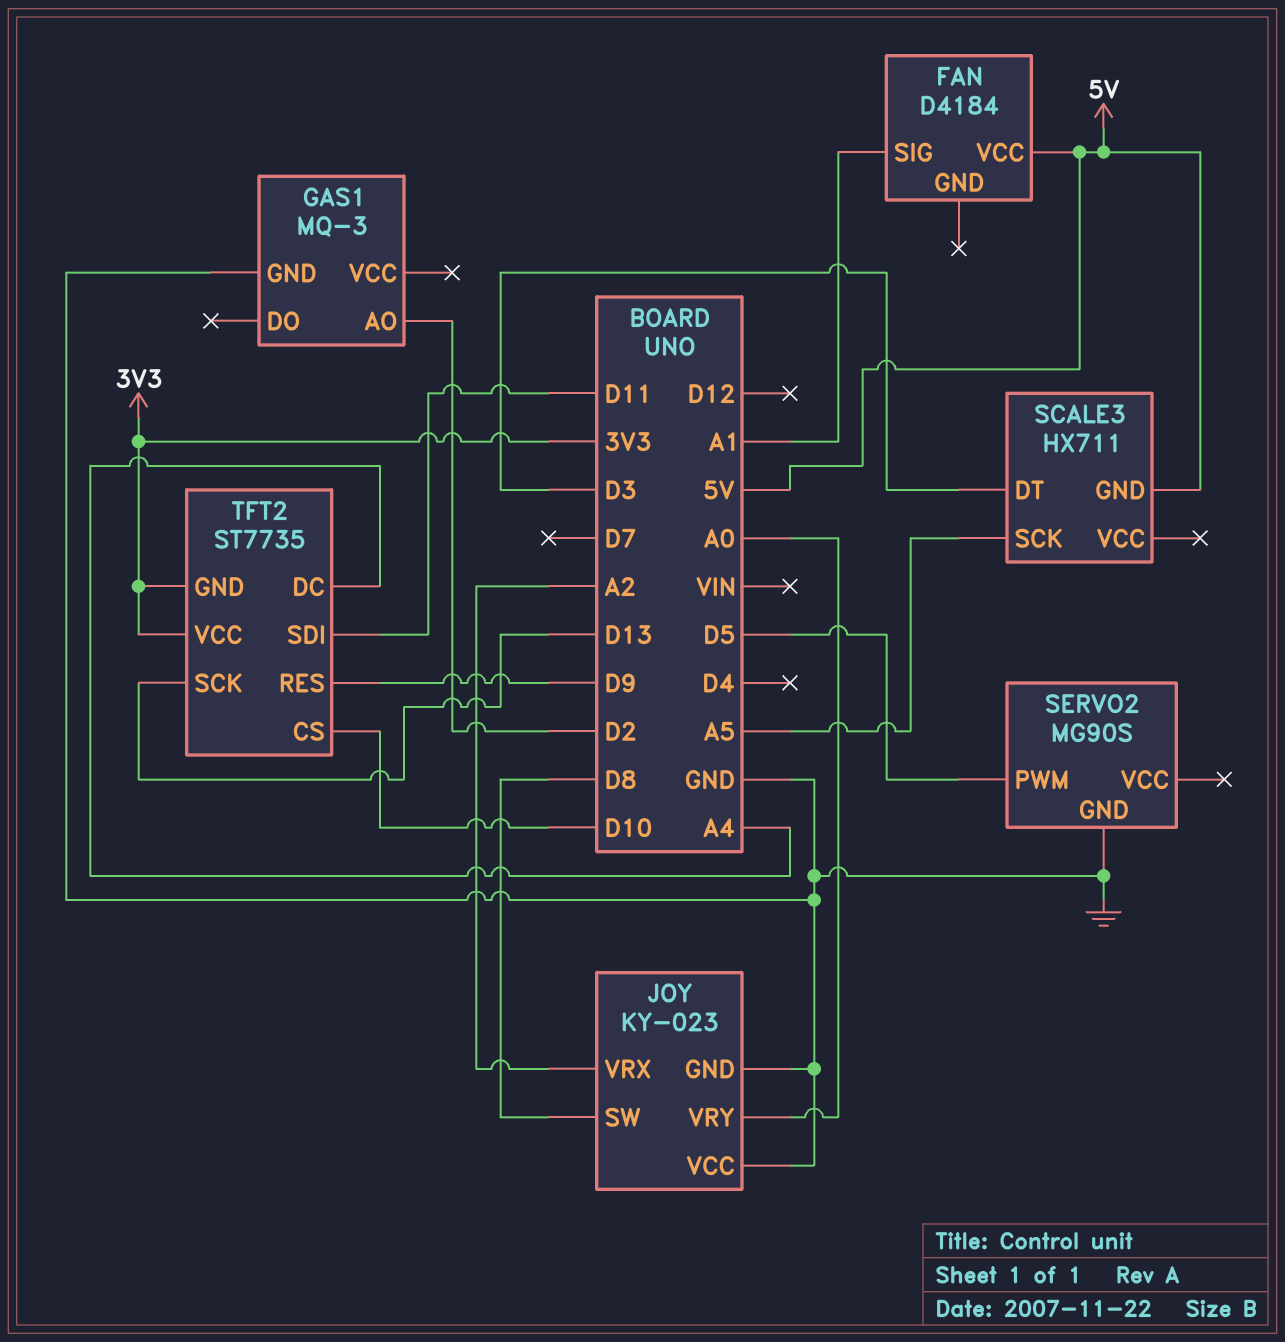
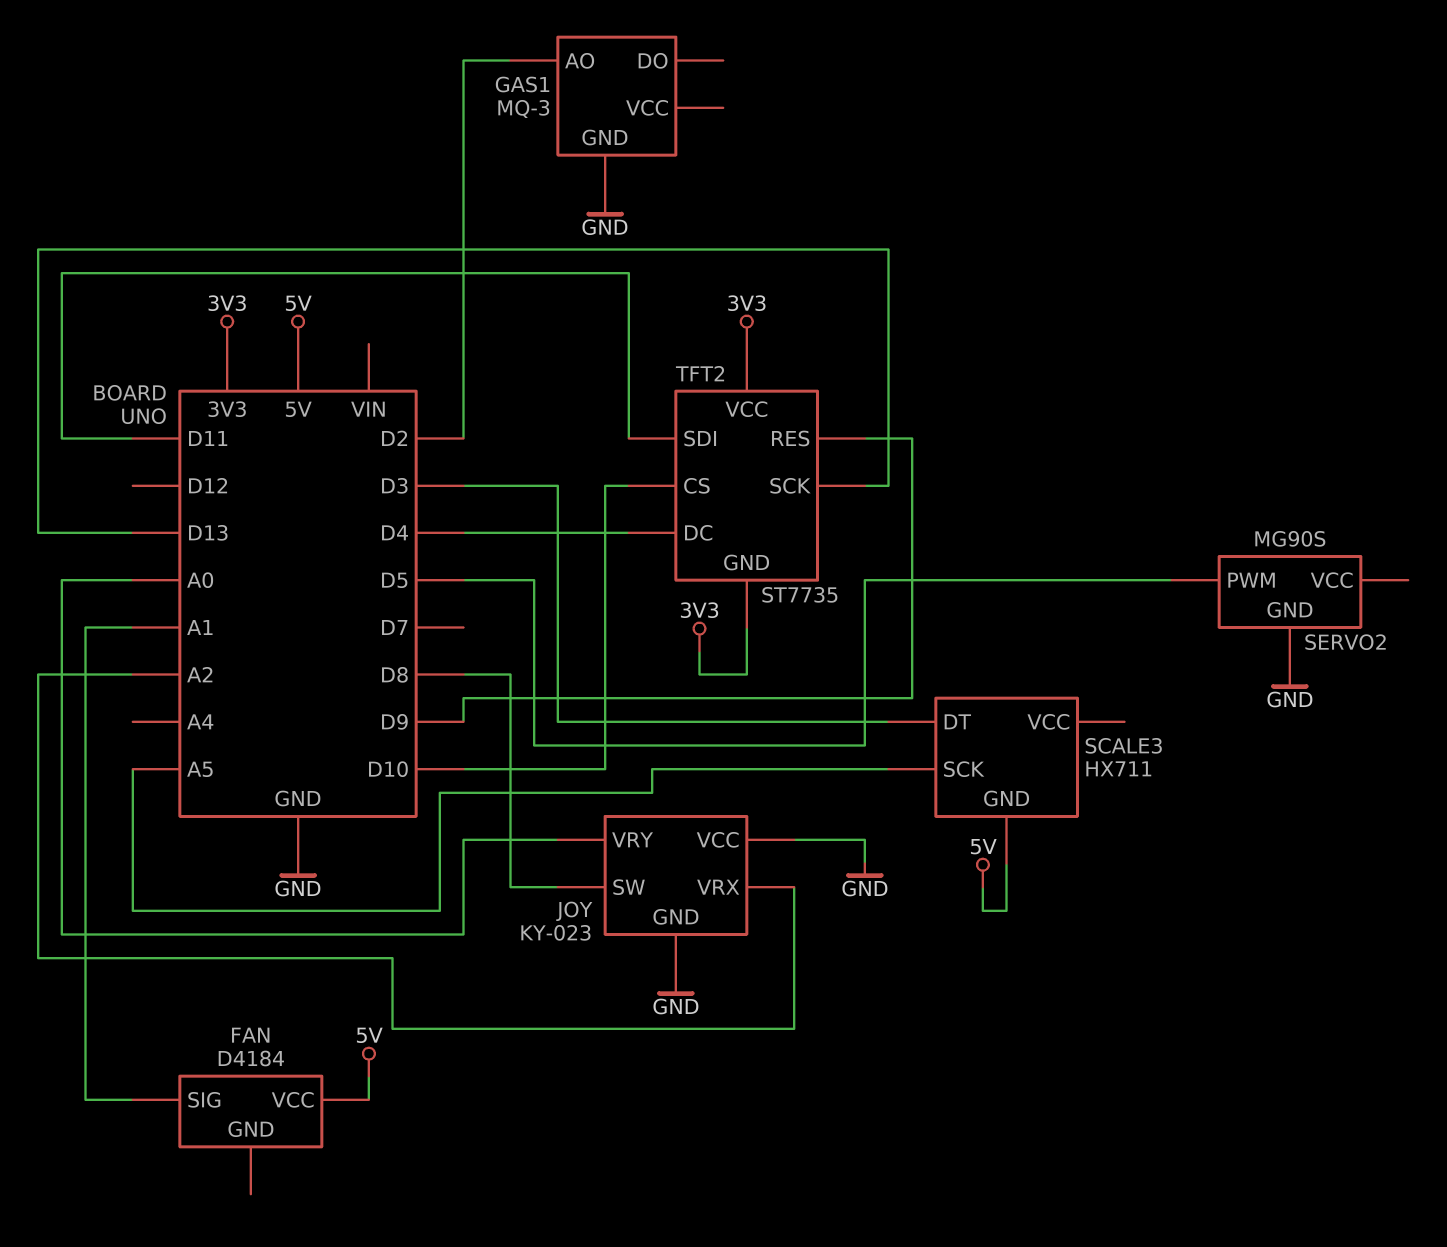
TFT2 pin DC: A4 -> D4

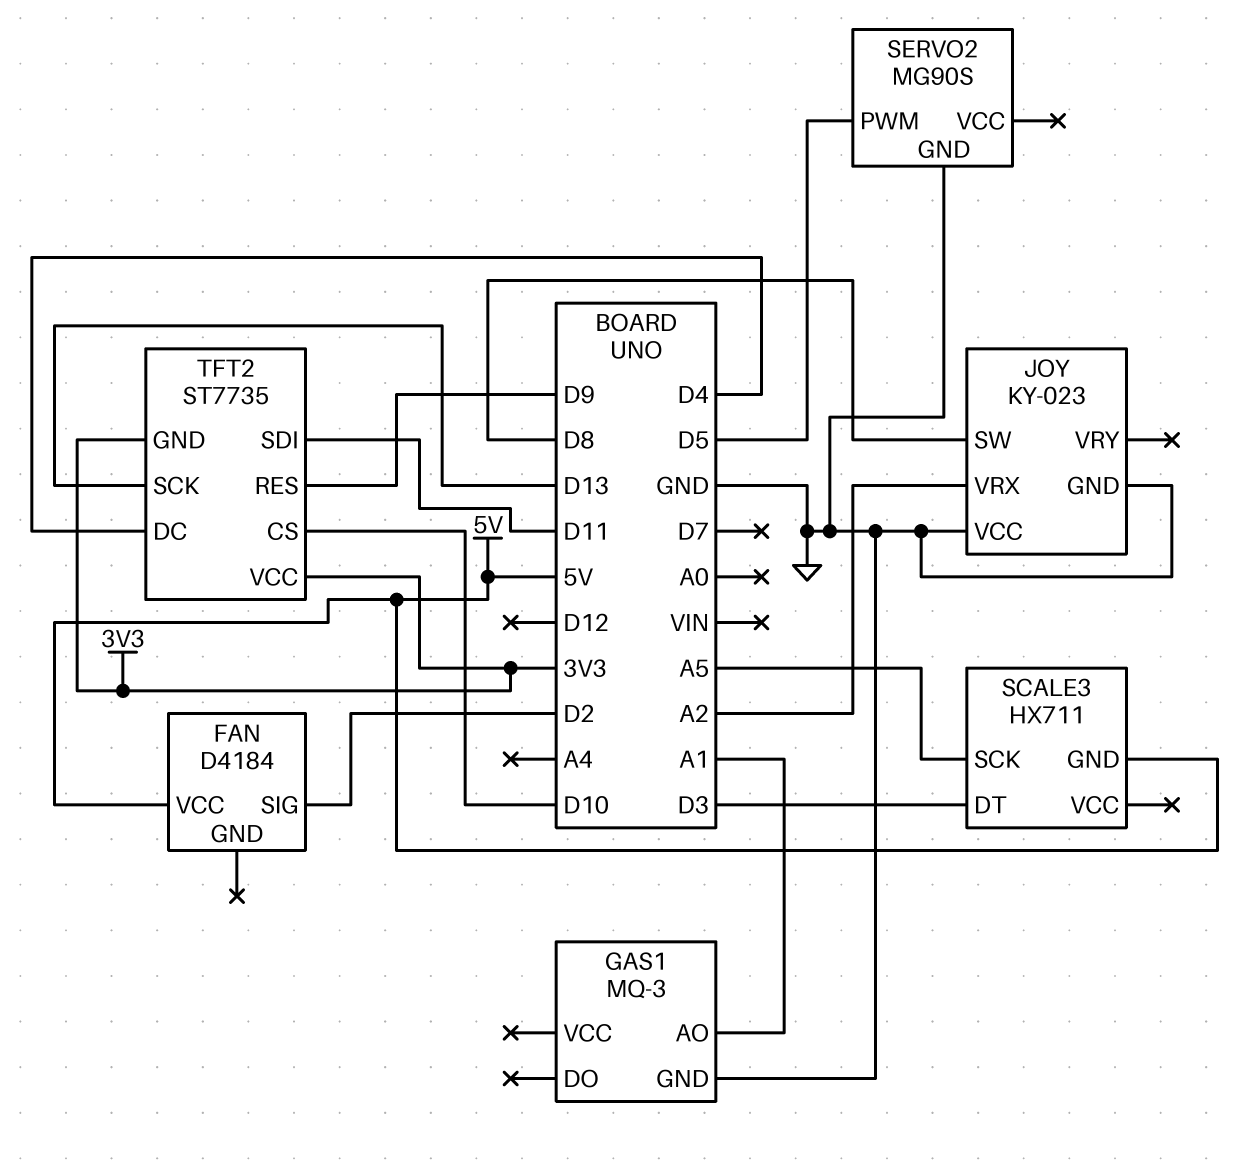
FAN pin SIG: A1 -> D2
GAS1 pin AO: D2 -> A1
JOY pin VRY: A0 -> none

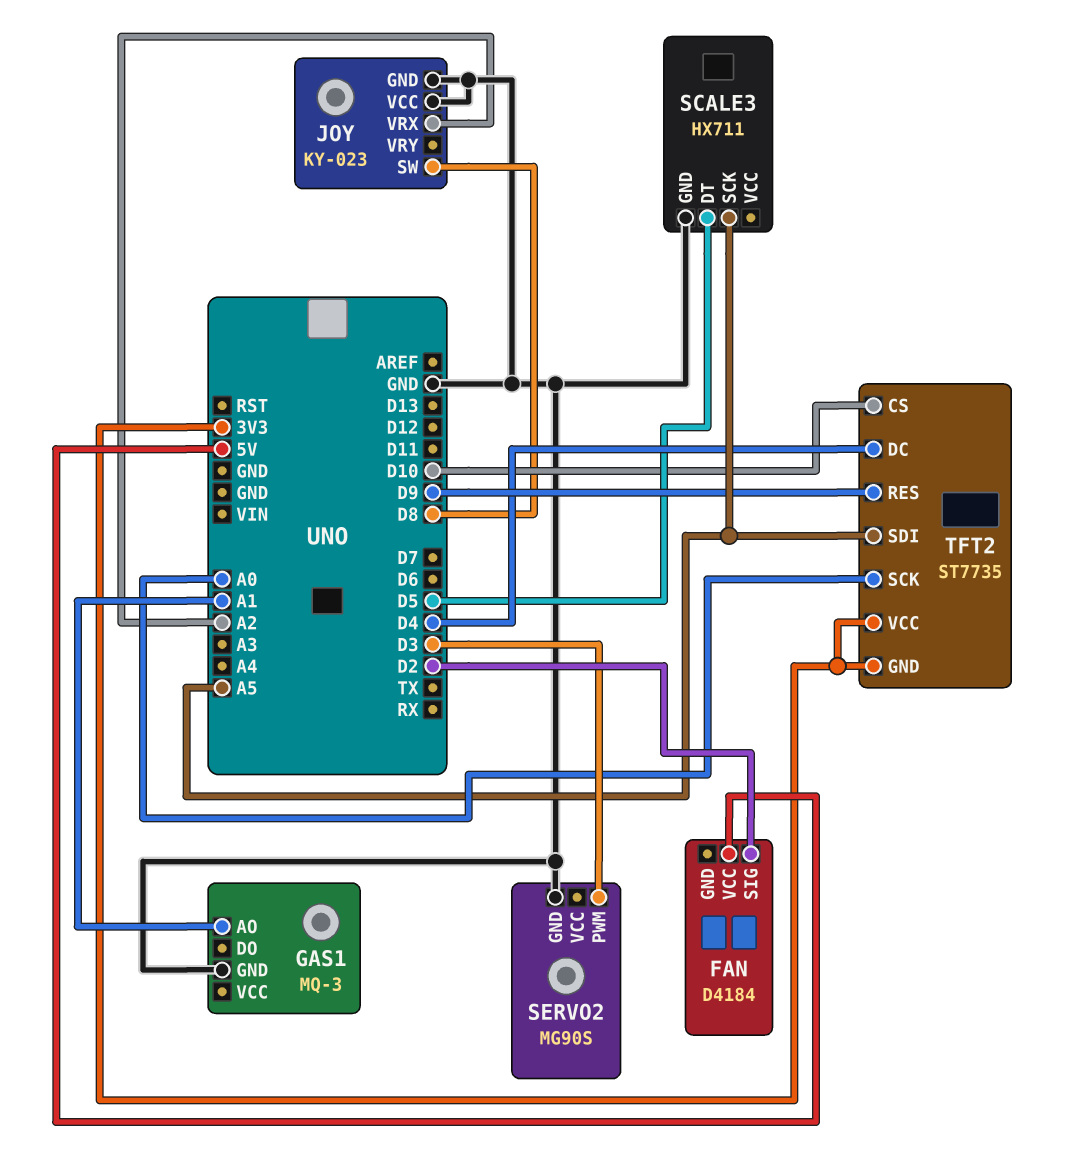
SCALE3 pin DT: D3 -> D5
SCALE3 pin GND: 5V -> GND
SERVO2 pin PWM: D5 -> D3
TFT2 pin SCK: D13 -> A0
TFT2 pin SDI: D11 -> A5

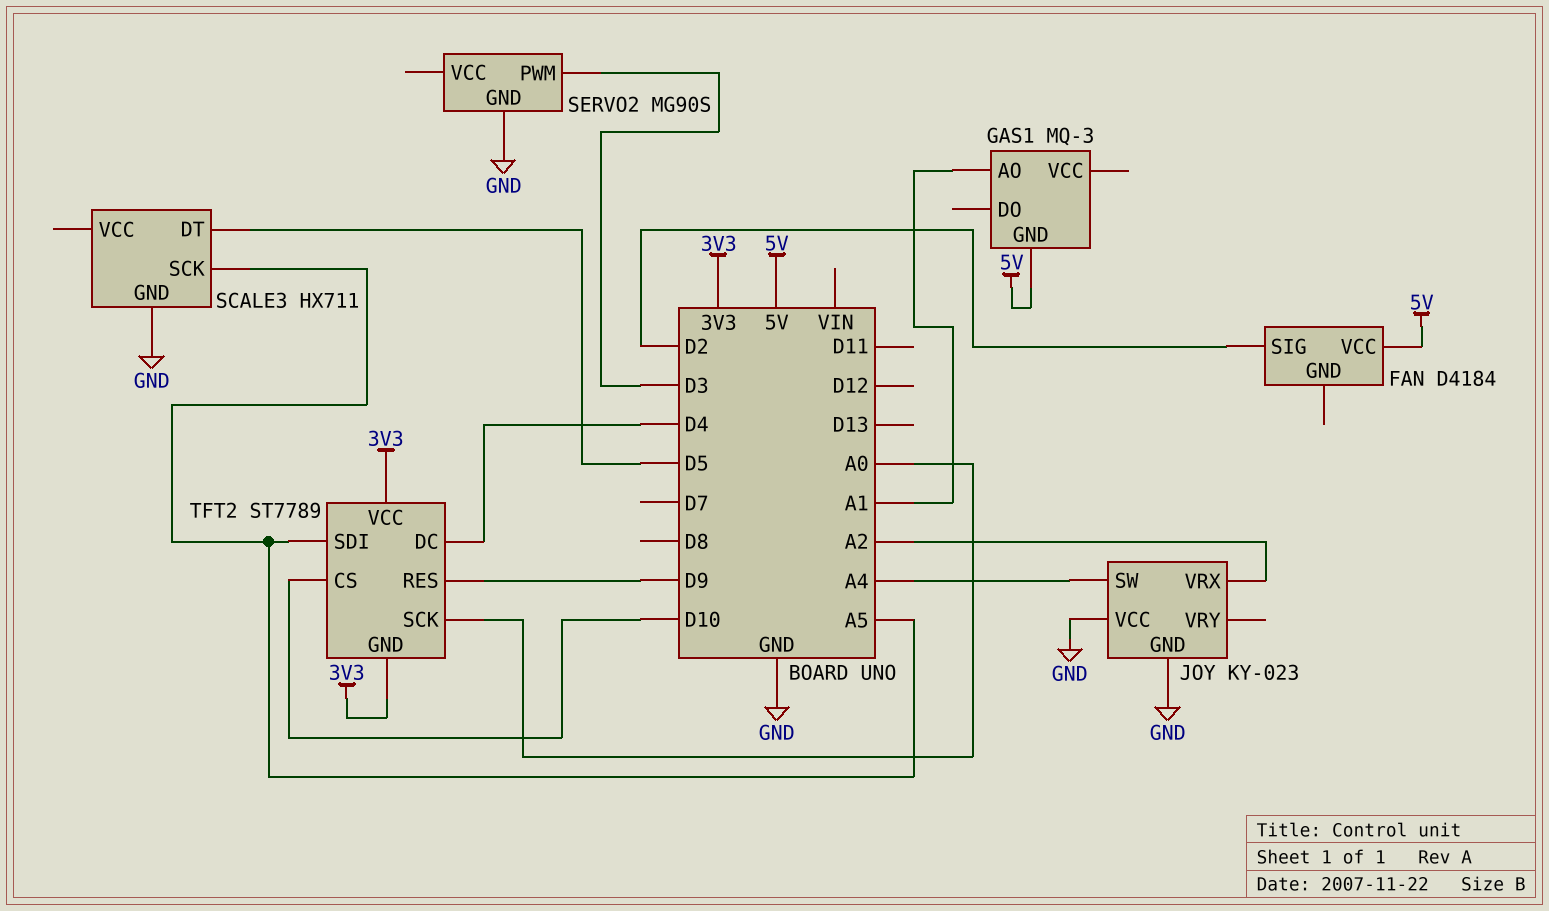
GAS1 pin GND: GND -> 5V
JOY pin SW: D8 -> A4
TFT2: ST7735 -> ST7789

